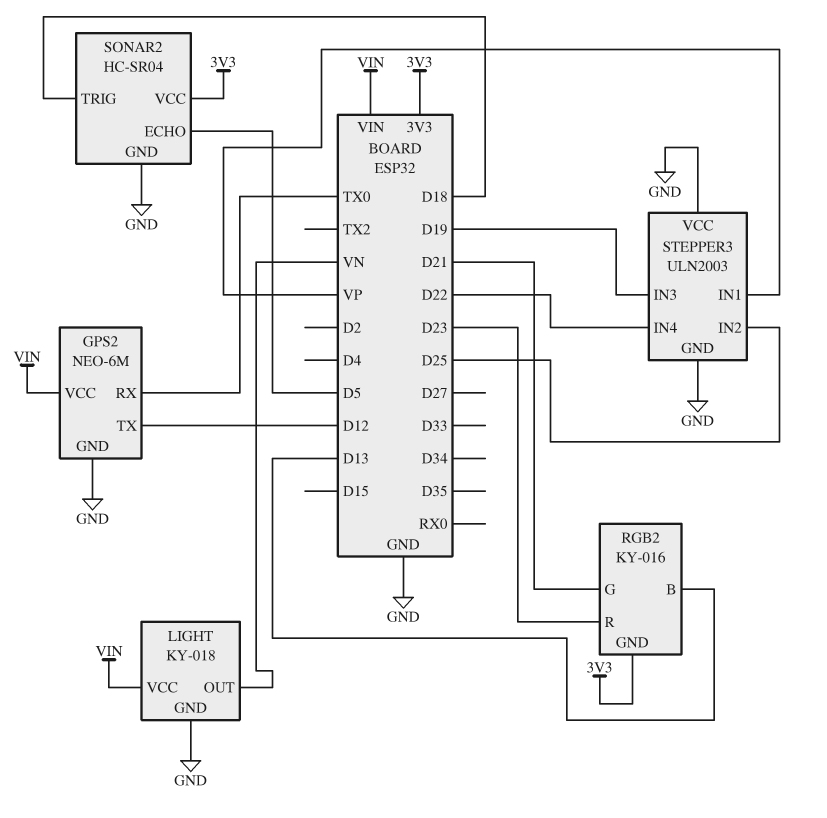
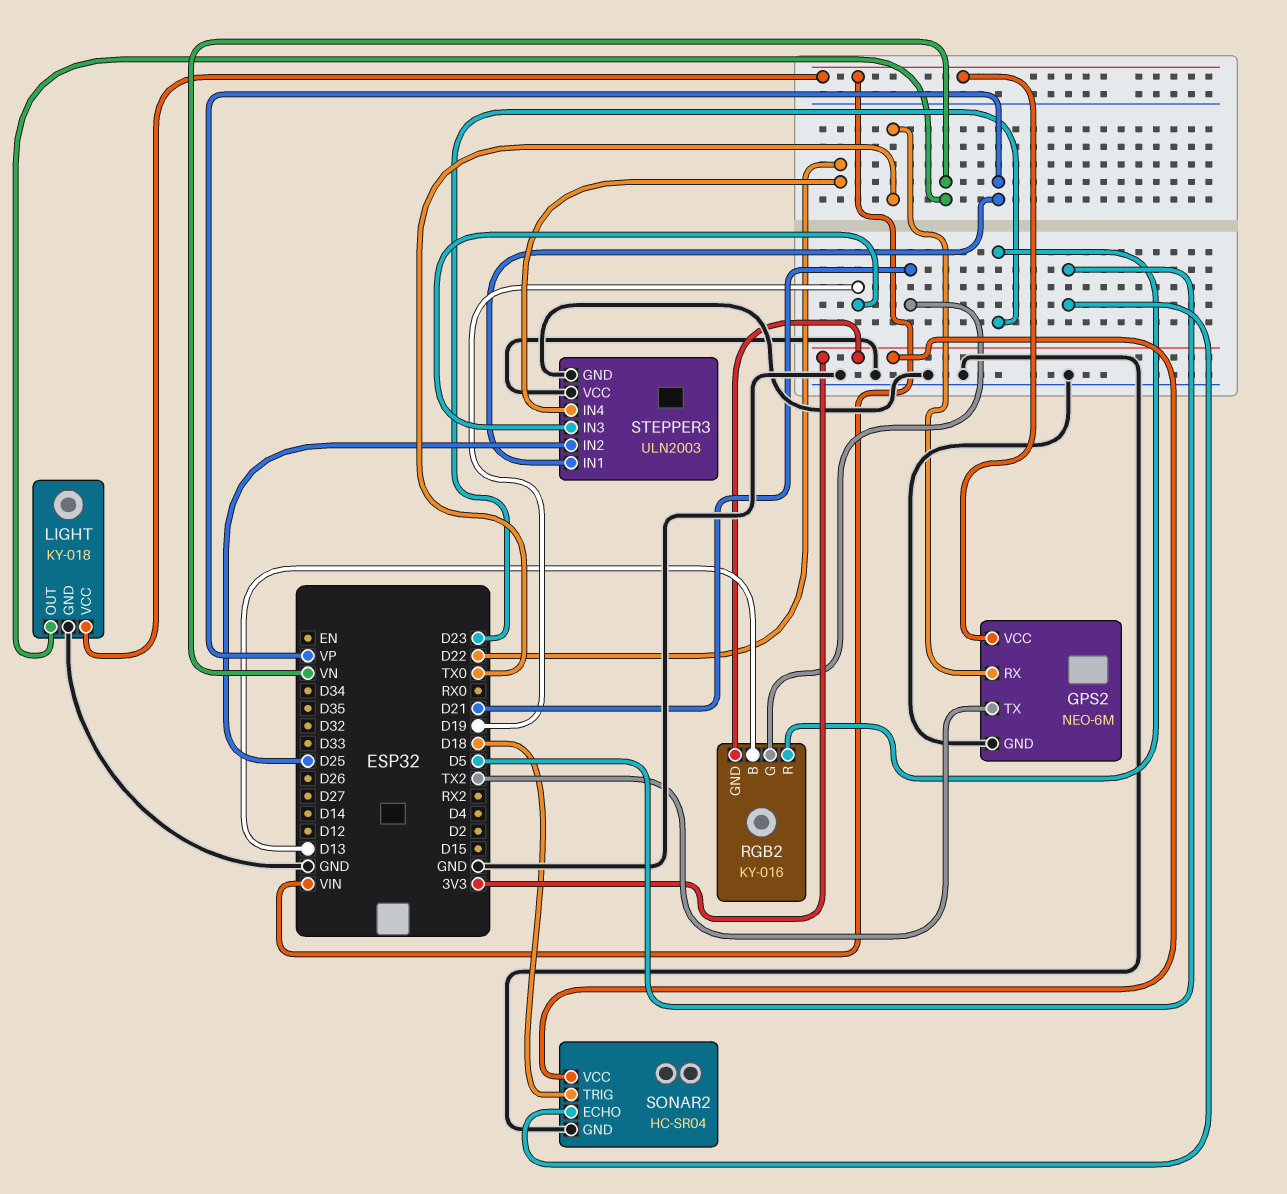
GPS2 pin TX: D12 -> TX2

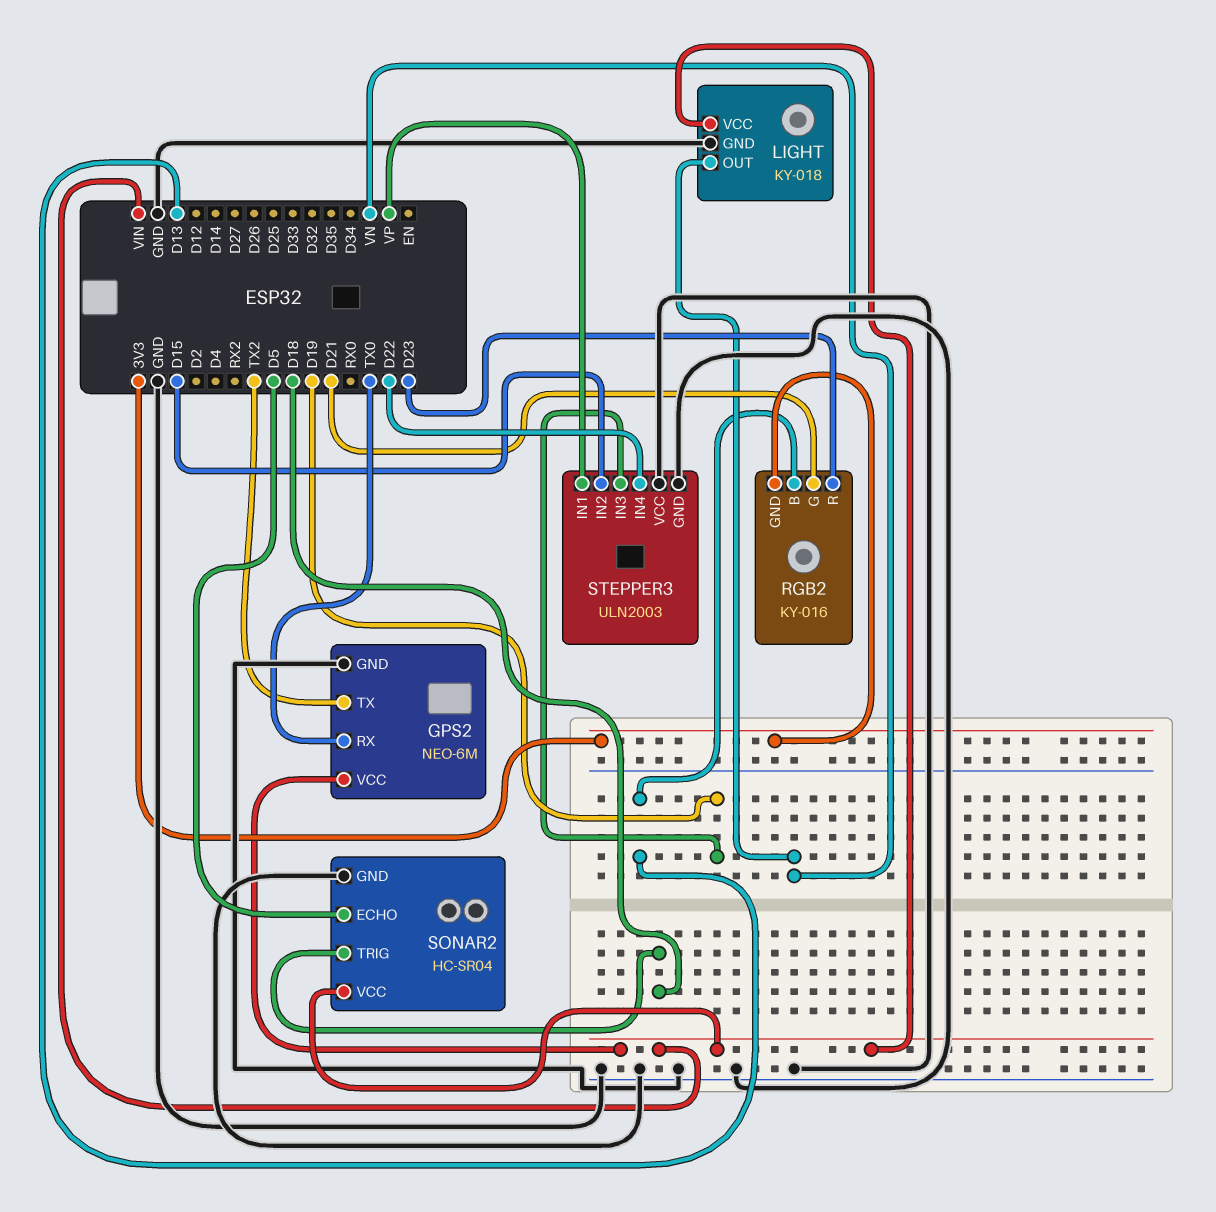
SONAR2 pin VCC: 3V3 -> VIN
STEPPER3 pin IN2: D25 -> D15

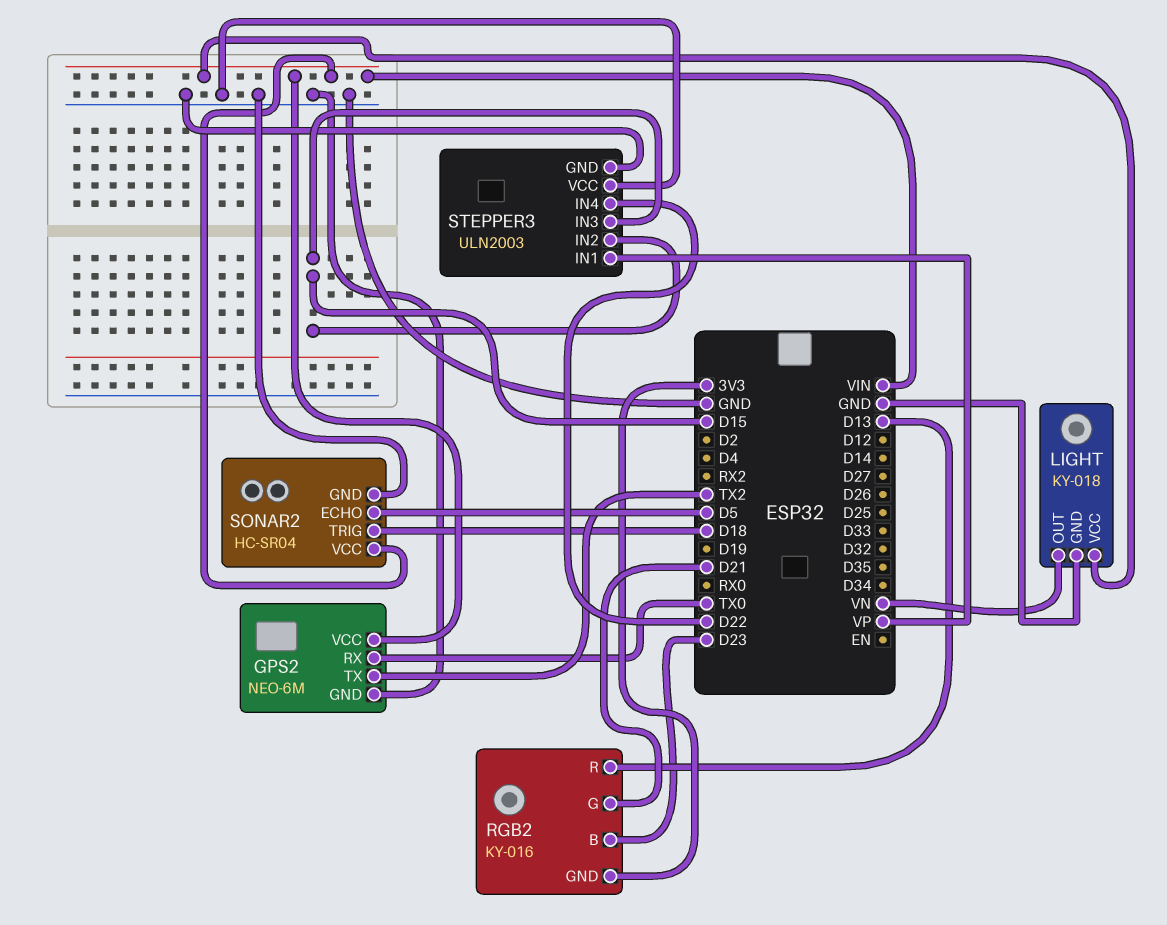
RGB2 pin B: D13 -> D23
RGB2 pin R: D23 -> D13
STEPPER3 pin IN3: D19 -> D15

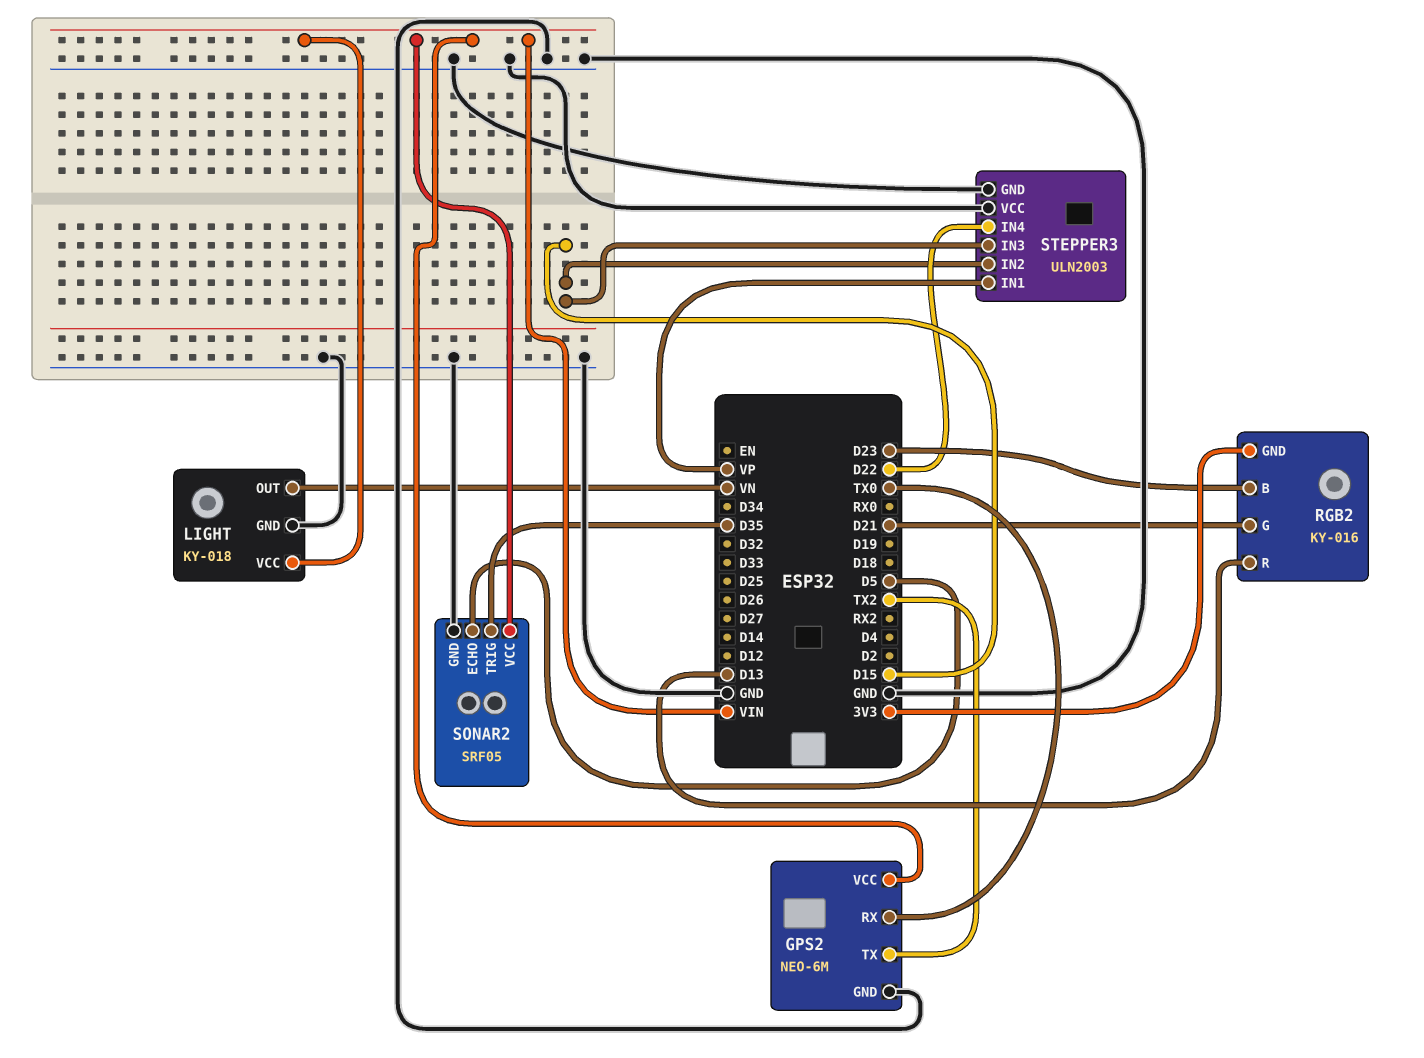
SONAR2: HC-SR04 -> SRF05
SONAR2 pin TRIG: D18 -> D35

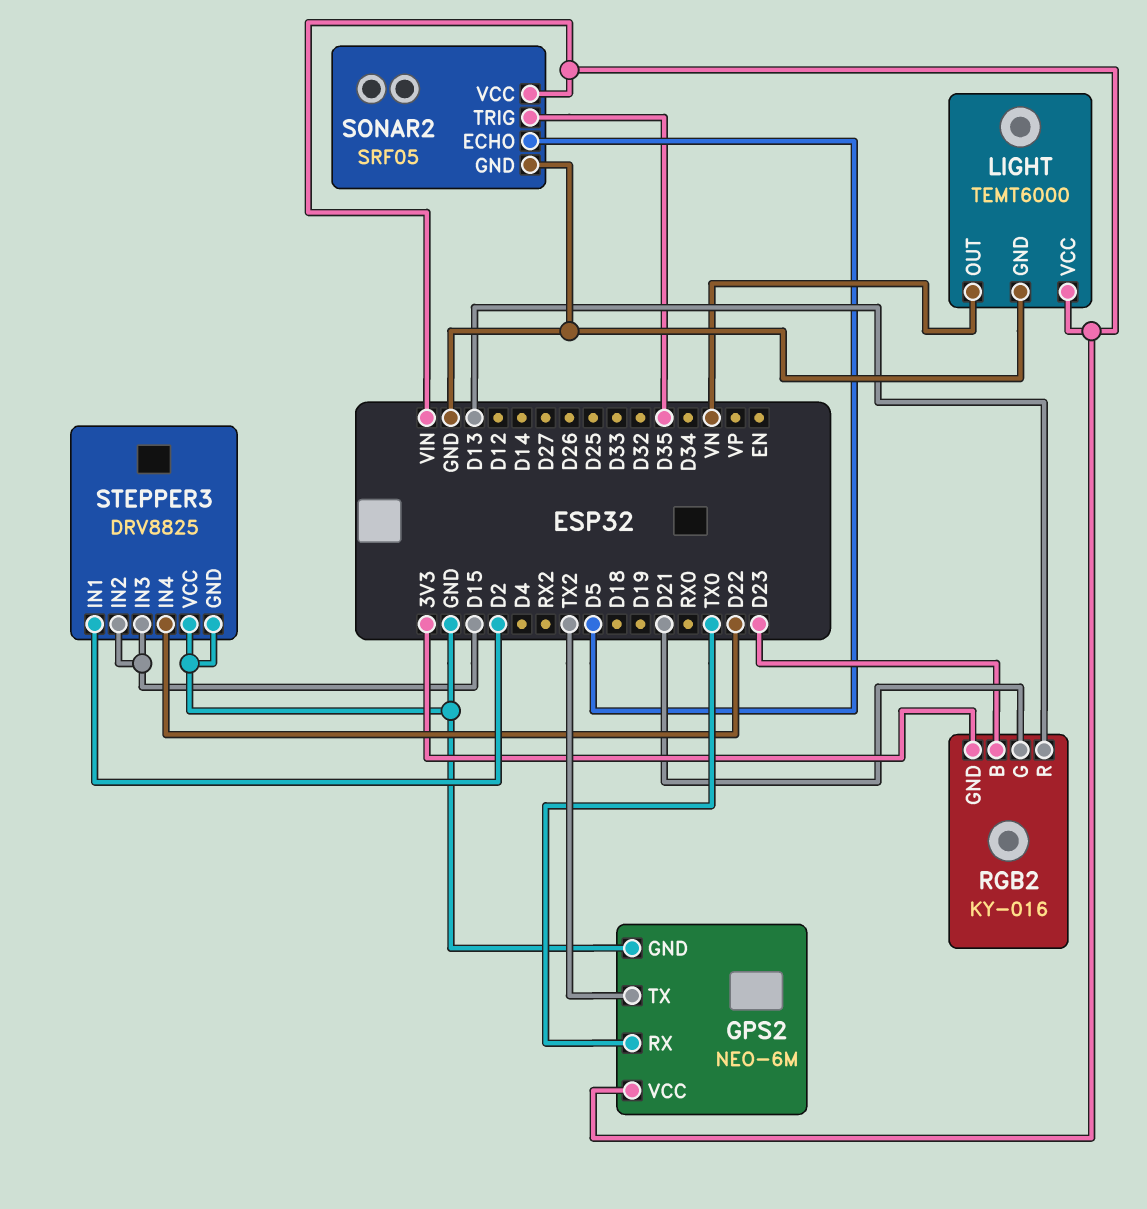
LIGHT: KY-018 -> TEMT6000
STEPPER3: ULN2003 -> DRV8825
STEPPER3 pin IN1: VP -> D2

